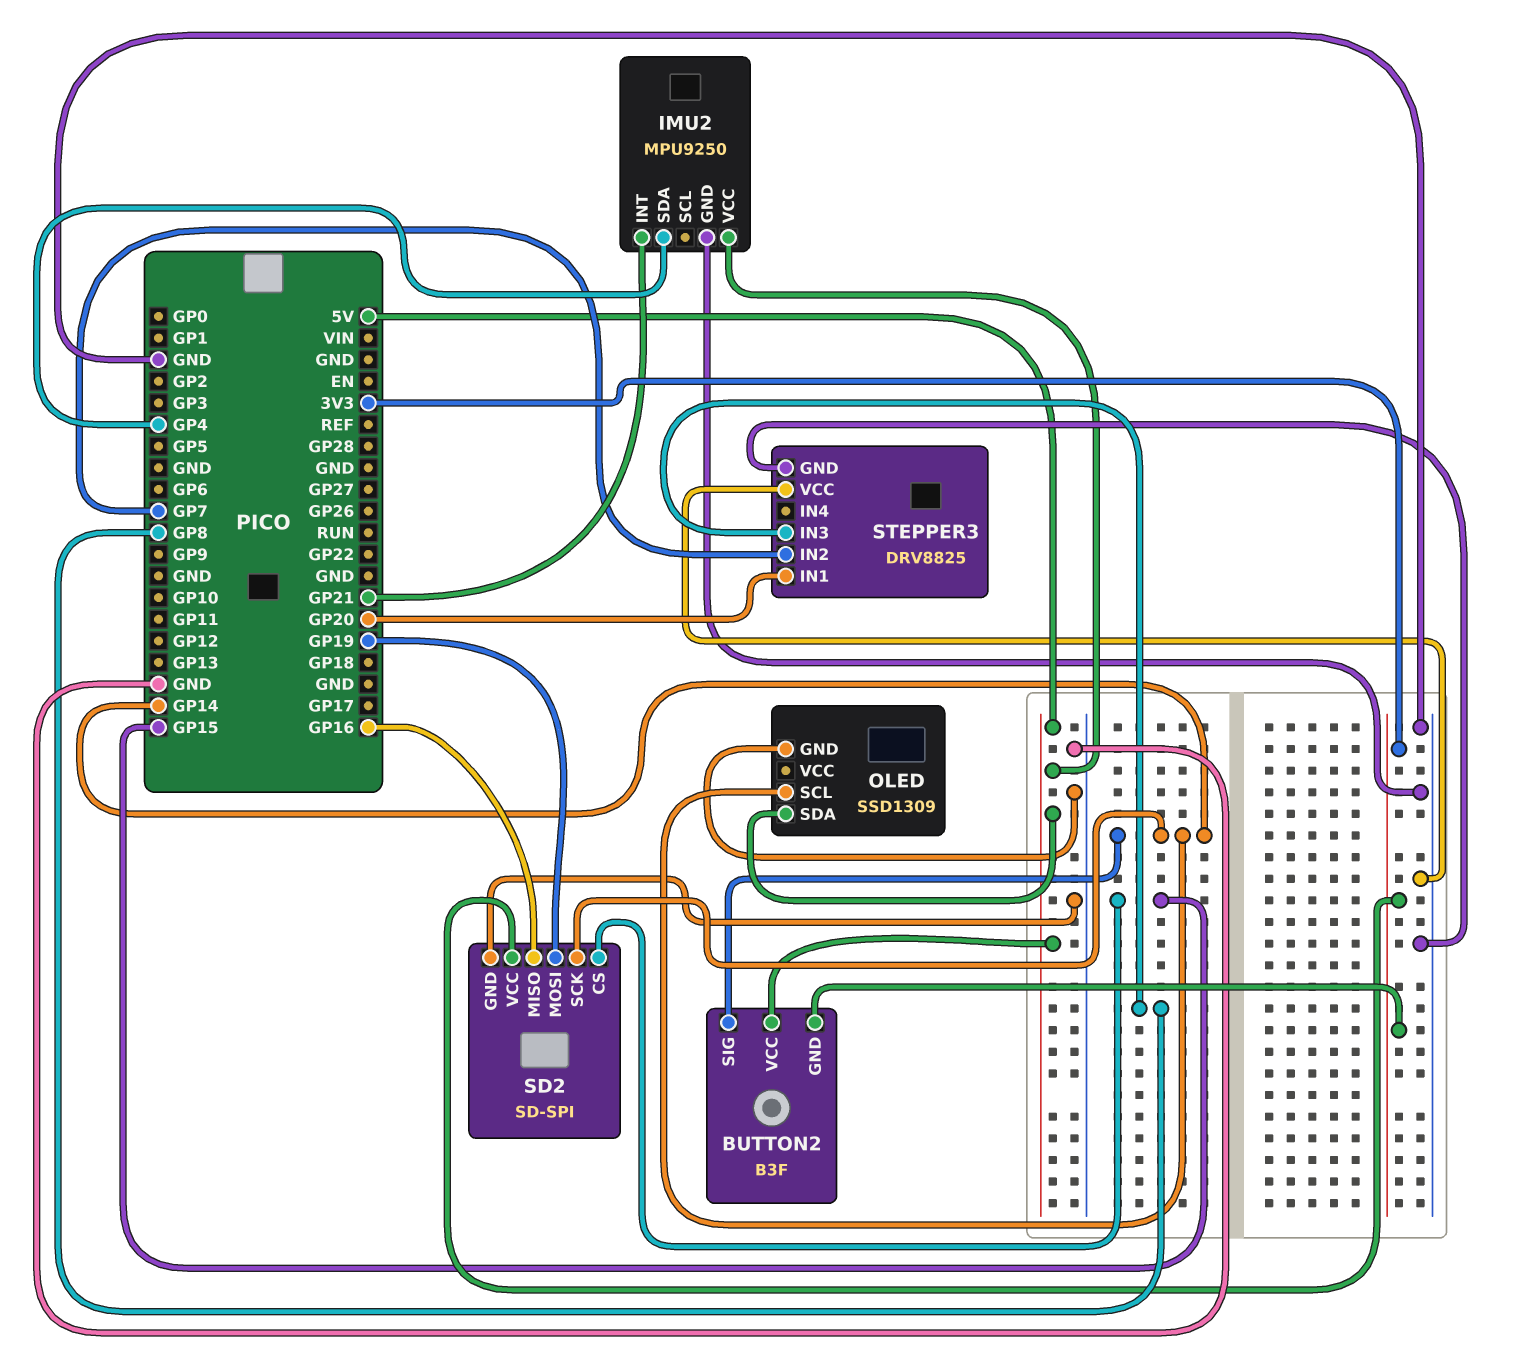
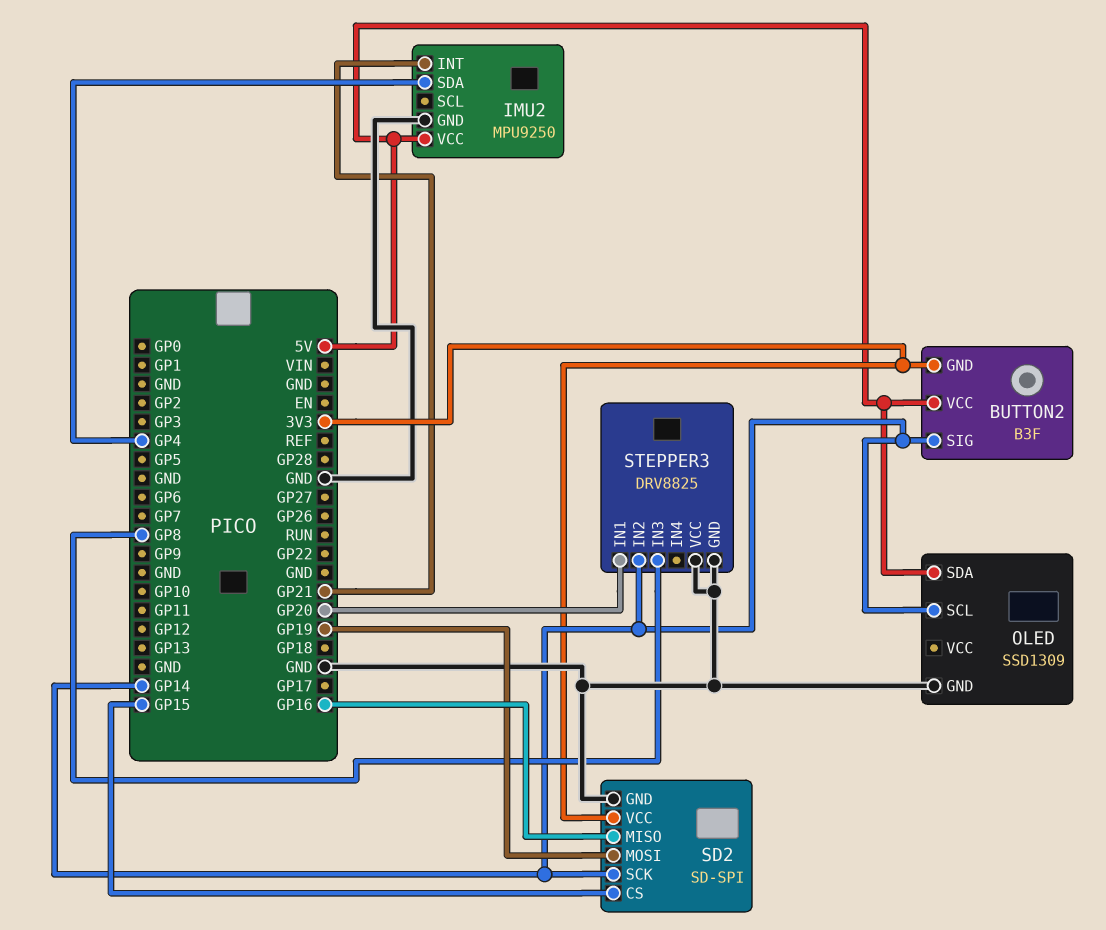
STEPPER3 pin IN2: GP7 -> GP14

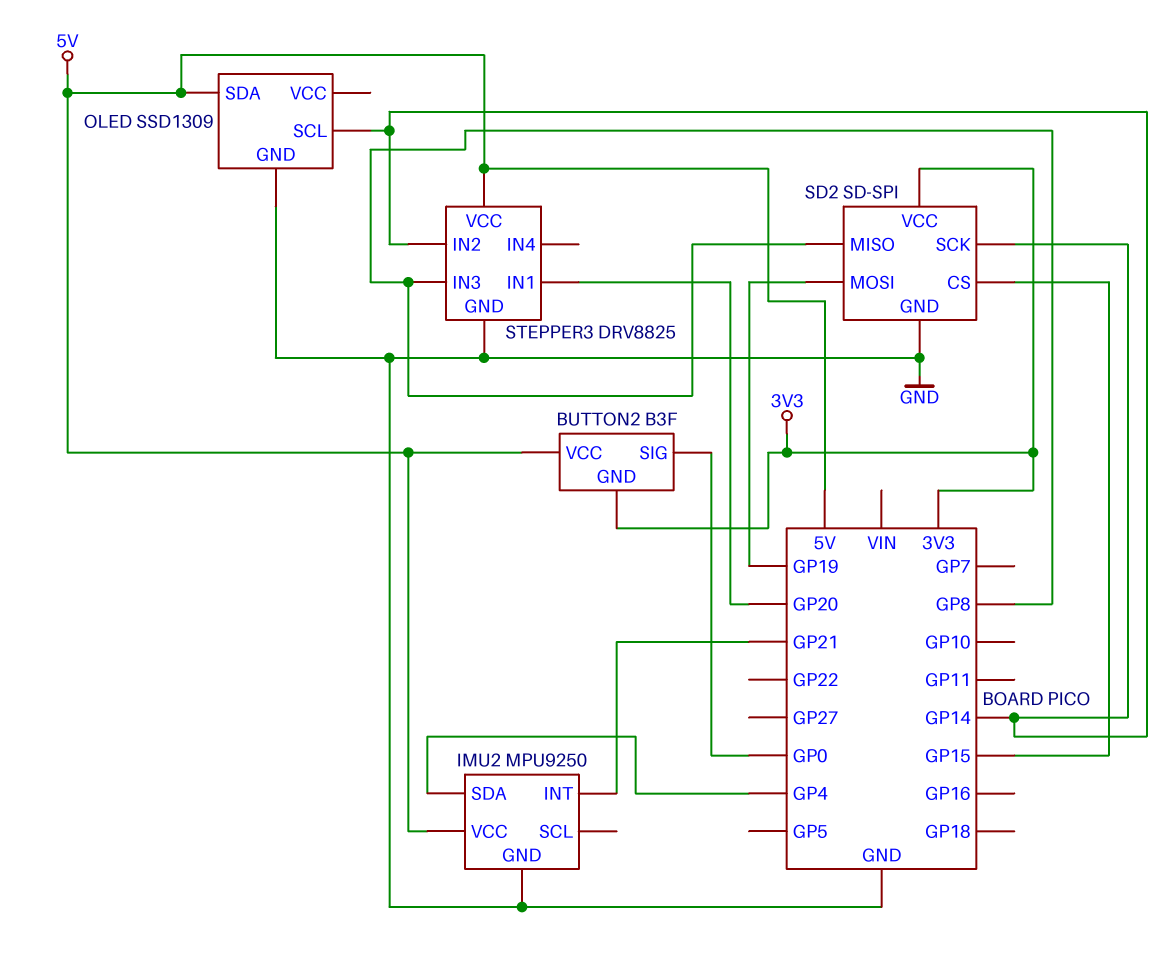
BUTTON2 pin SIG: GP14 -> GP0
SD2 pin MISO: GP16 -> GP8
STEPPER3 pin VCC: GND -> 5V

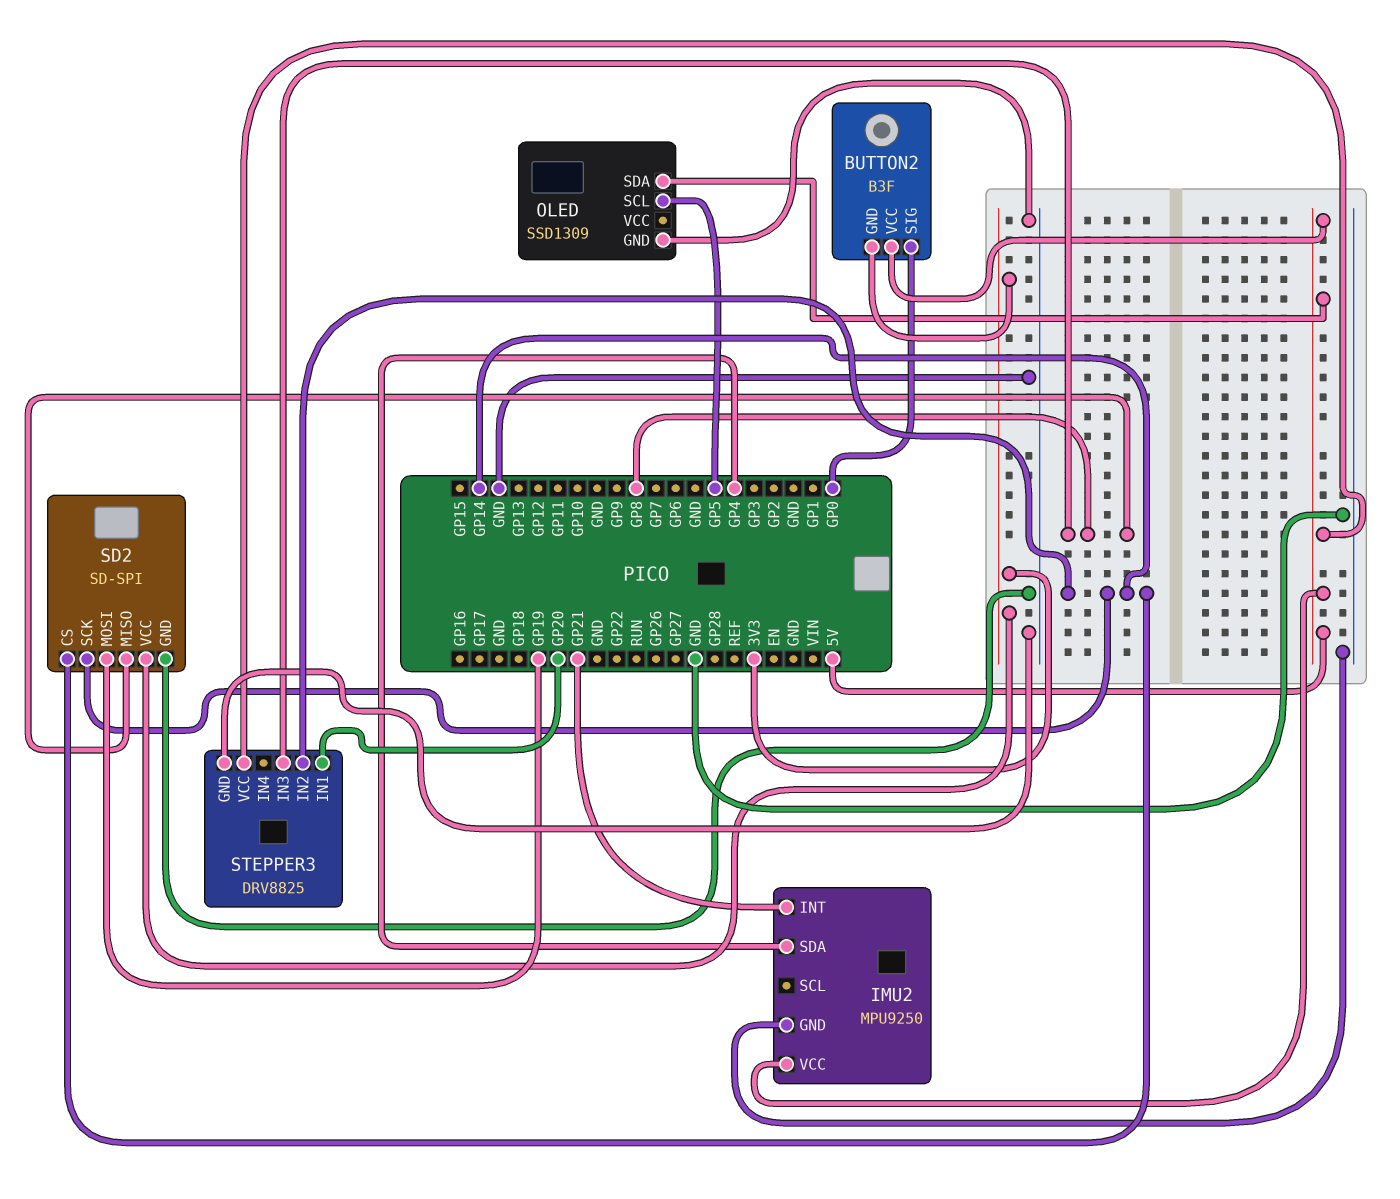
OLED pin SCL: GP14 -> GP5
SD2 pin CS: GP15 -> GP14

